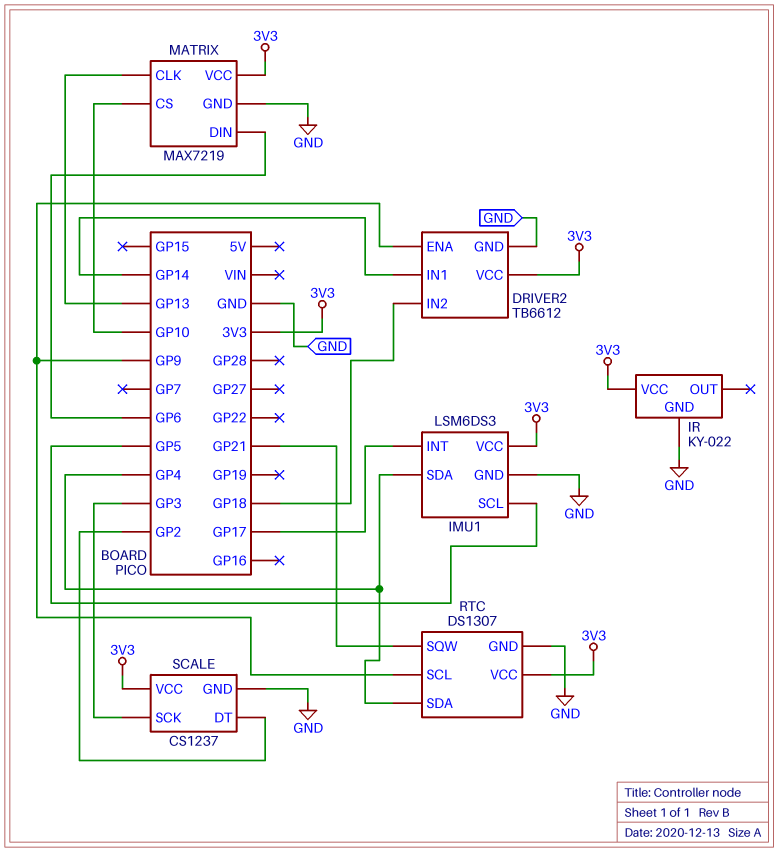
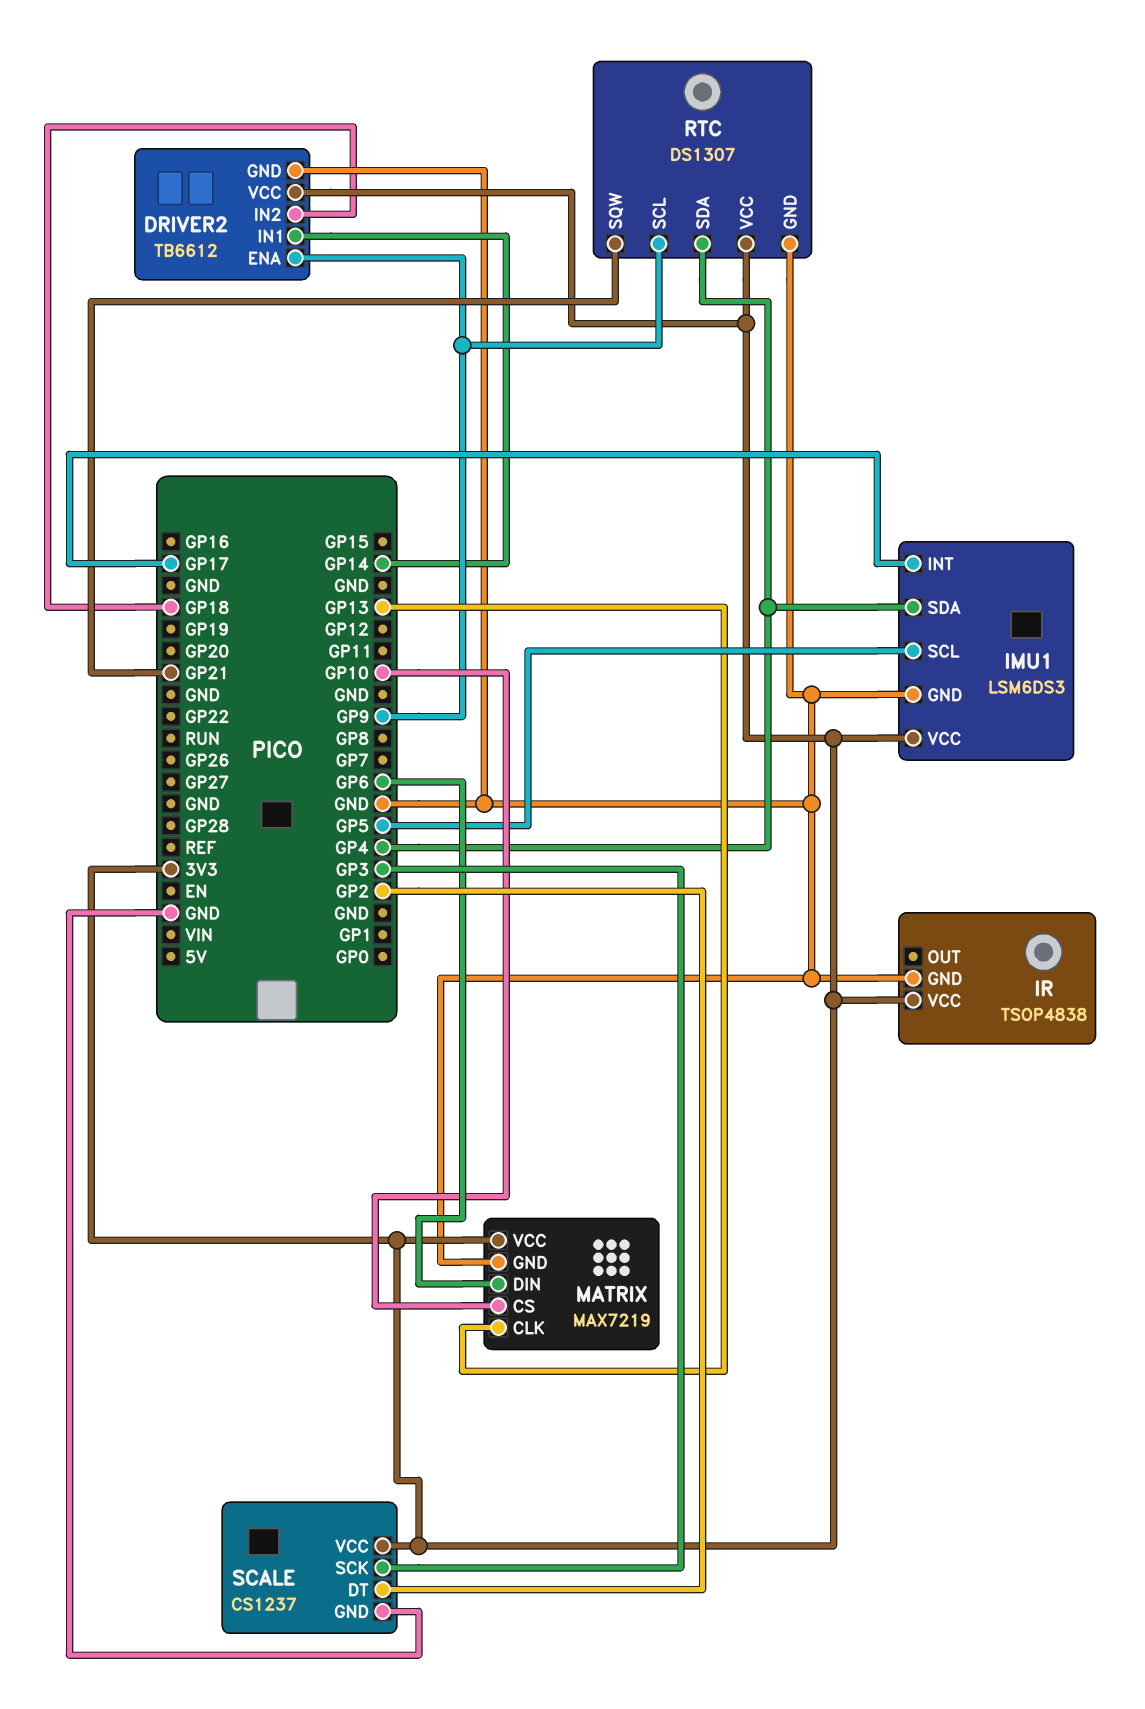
IR: KY-022 -> TSOP4838

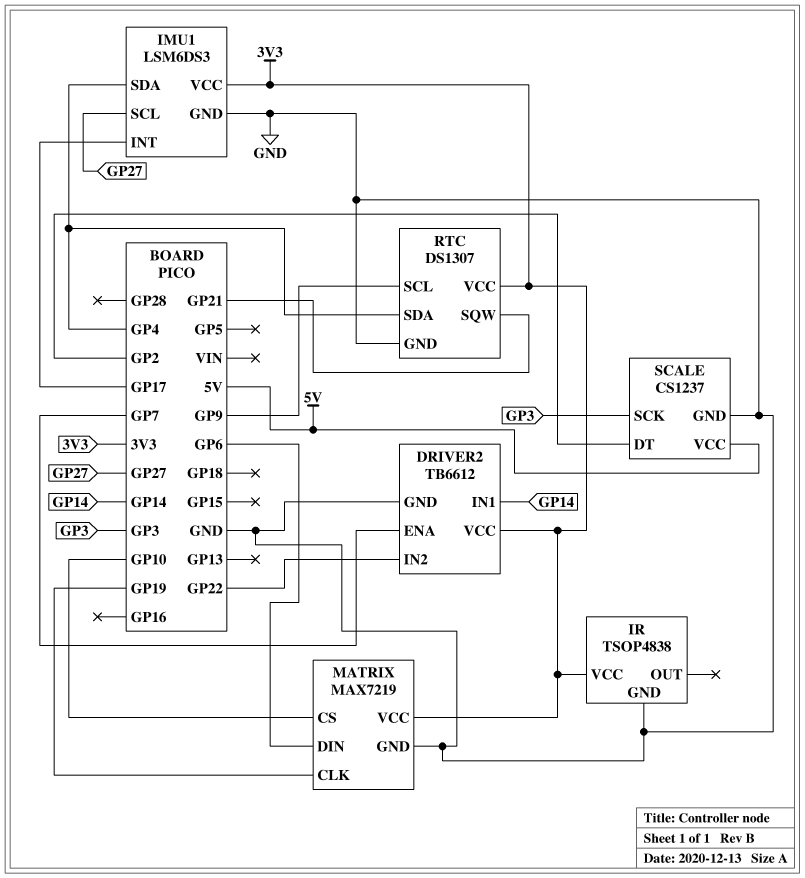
DRIVER2 pin ENA: GP9 -> GP7
DRIVER2 pin IN2: GP18 -> GP22
IMU1 pin SCL: GP5 -> GP27
MATRIX pin CLK: GP13 -> GP19
SCALE pin VCC: 3V3 -> 5V

